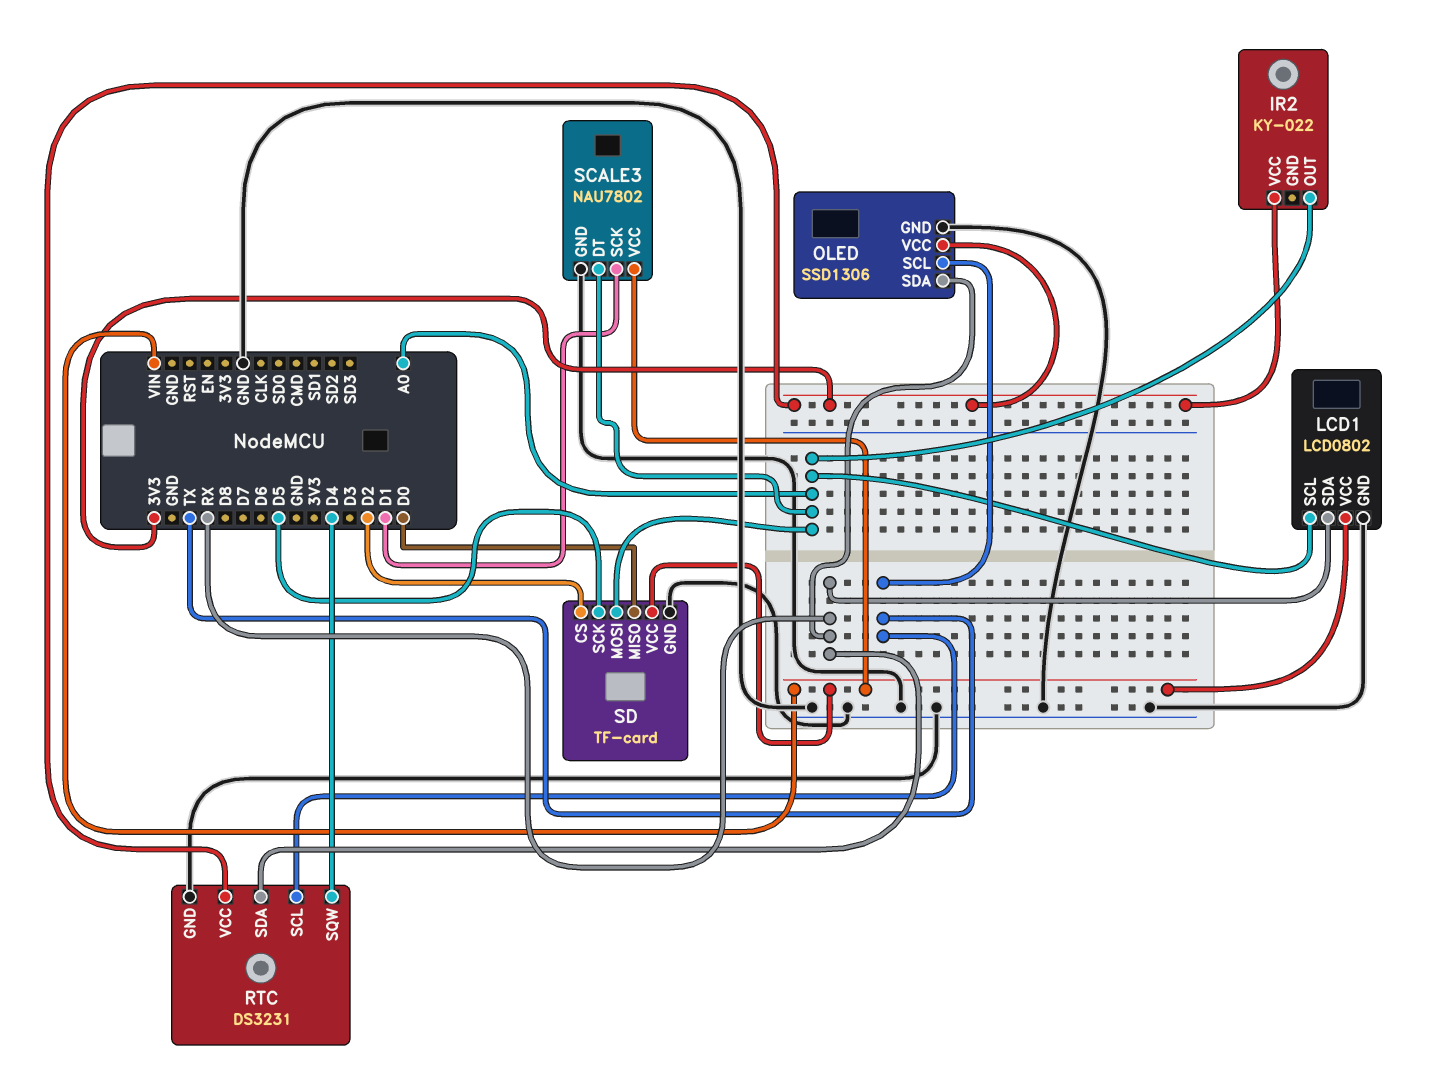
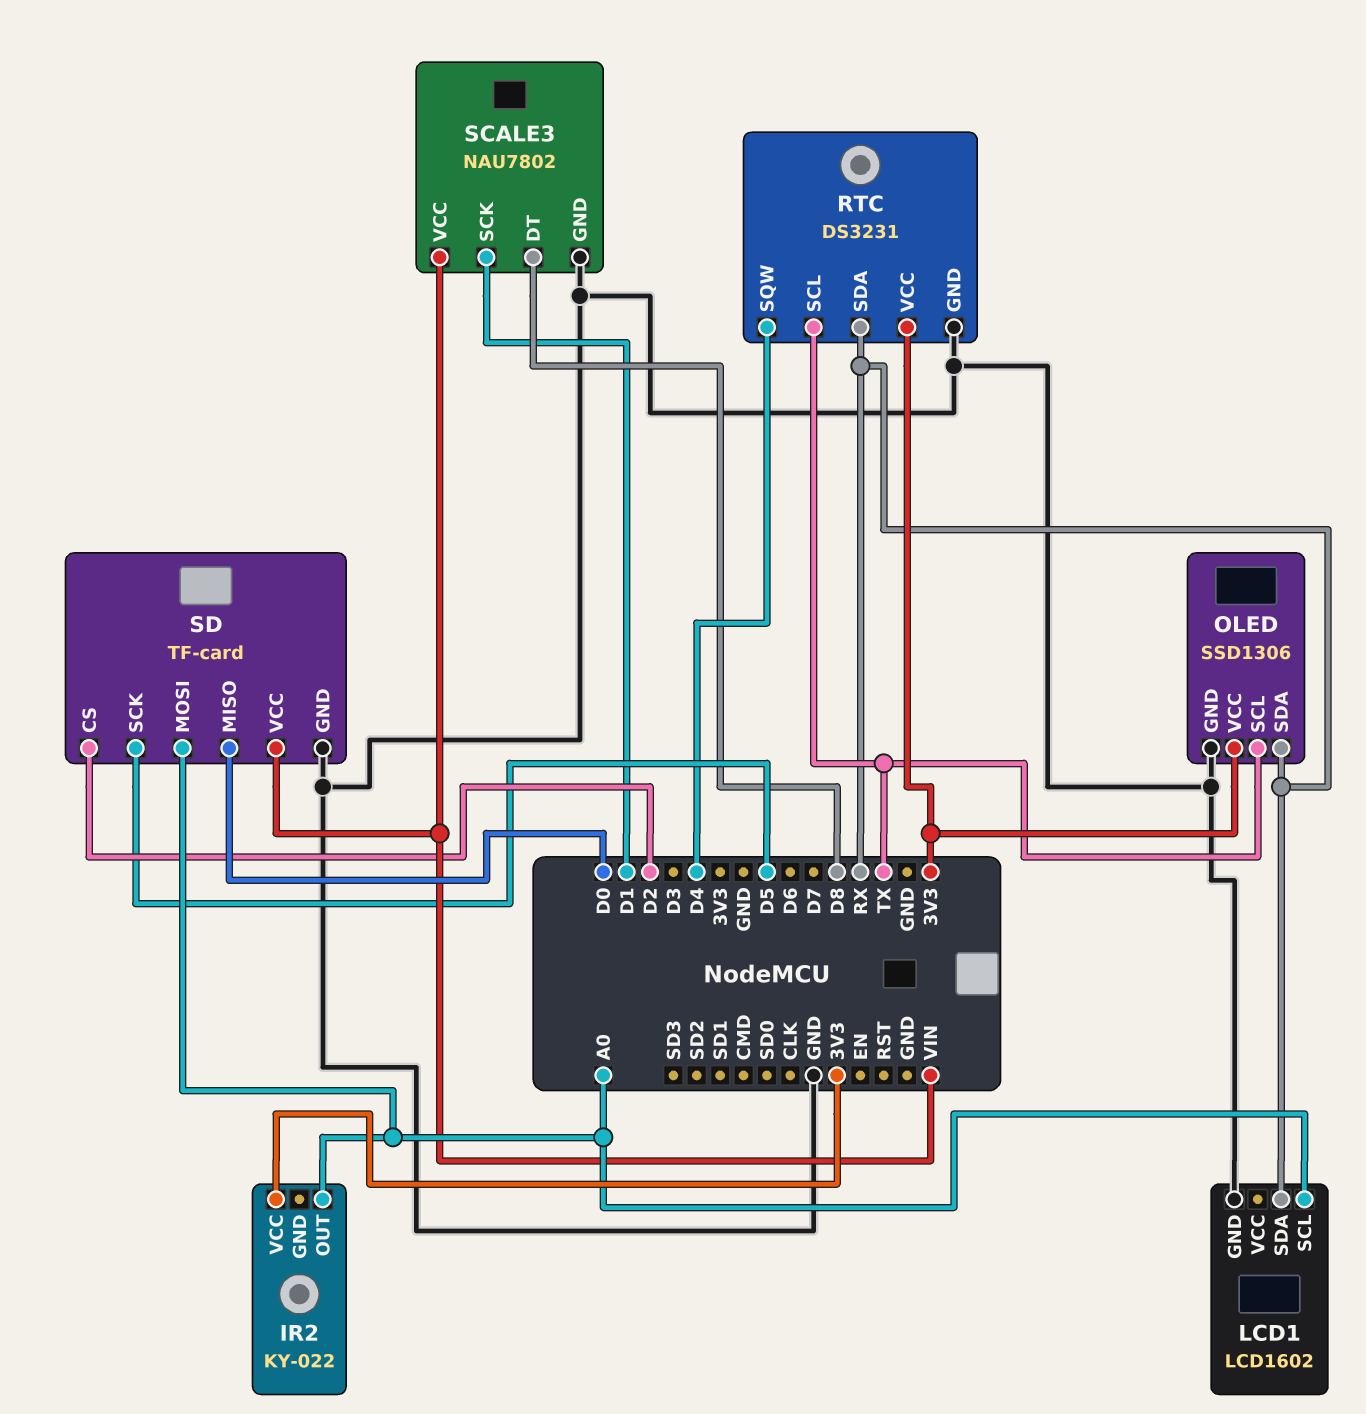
LCD1: LCD0802 -> LCD1602
LCD1 pin VCC: VIN -> none
SCALE3 pin DT: A0 -> D8

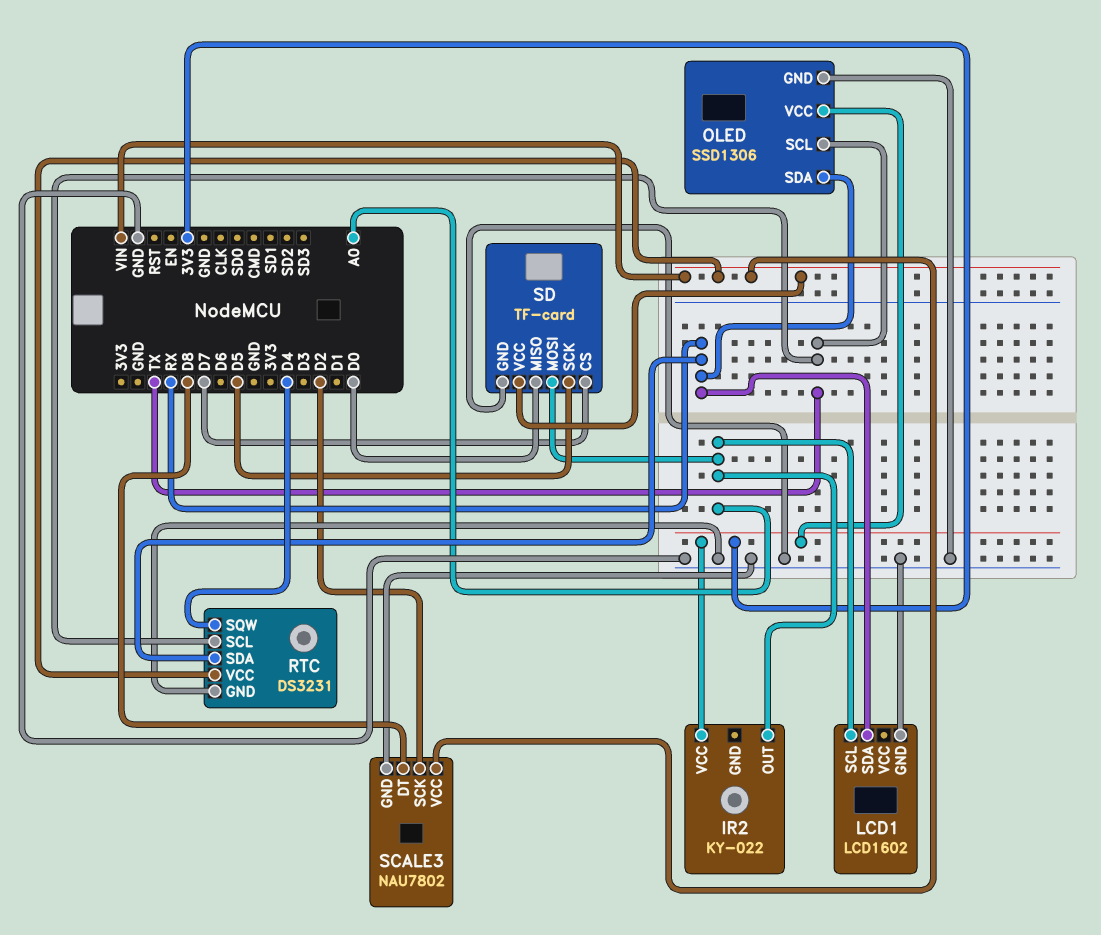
RTC pin VCC: 3V3 -> VIN
SCALE3 pin SCK: D1 -> D2
SD pin CS: D2 -> D7

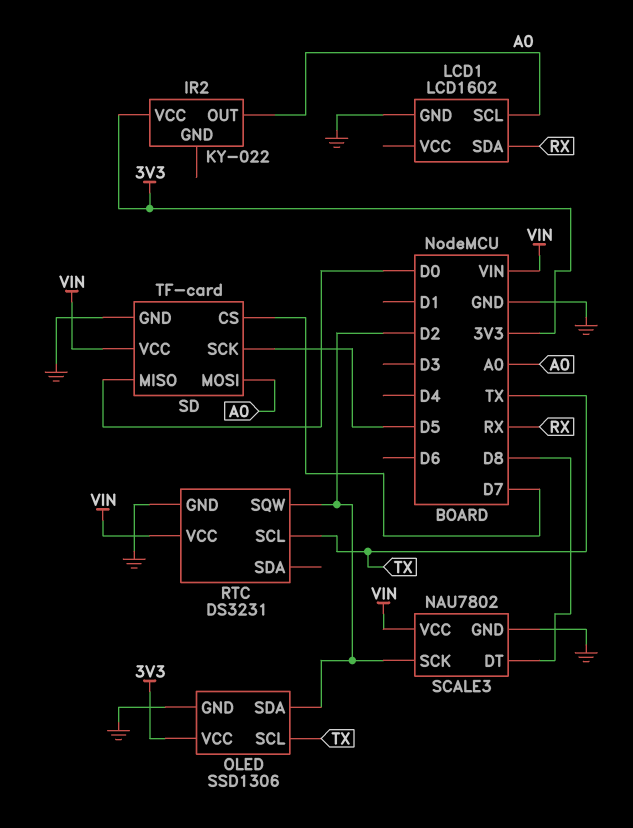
OLED pin SDA: RX -> D2
RTC pin SDA: RX -> none
RTC pin SQW: D4 -> D2

